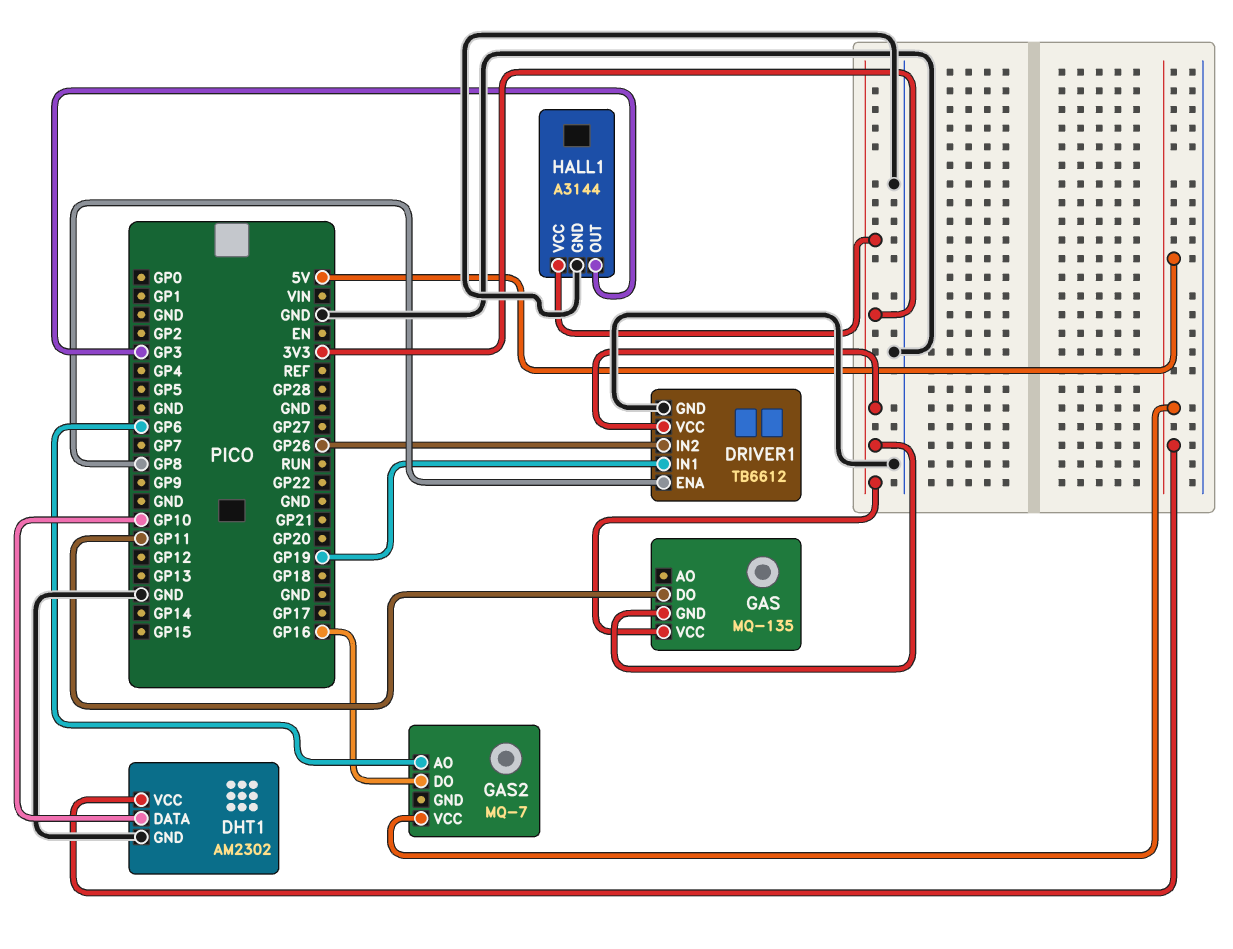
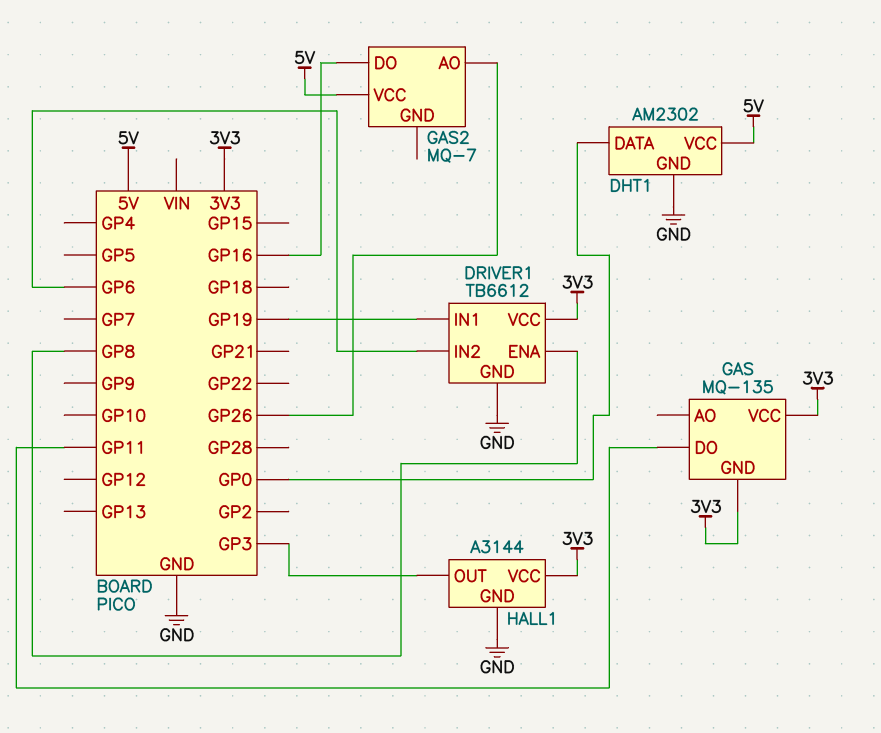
DHT1 pin DATA: GP10 -> GP0
DRIVER1 pin IN2: GP26 -> GP6
GAS2 pin AO: GP6 -> GP26

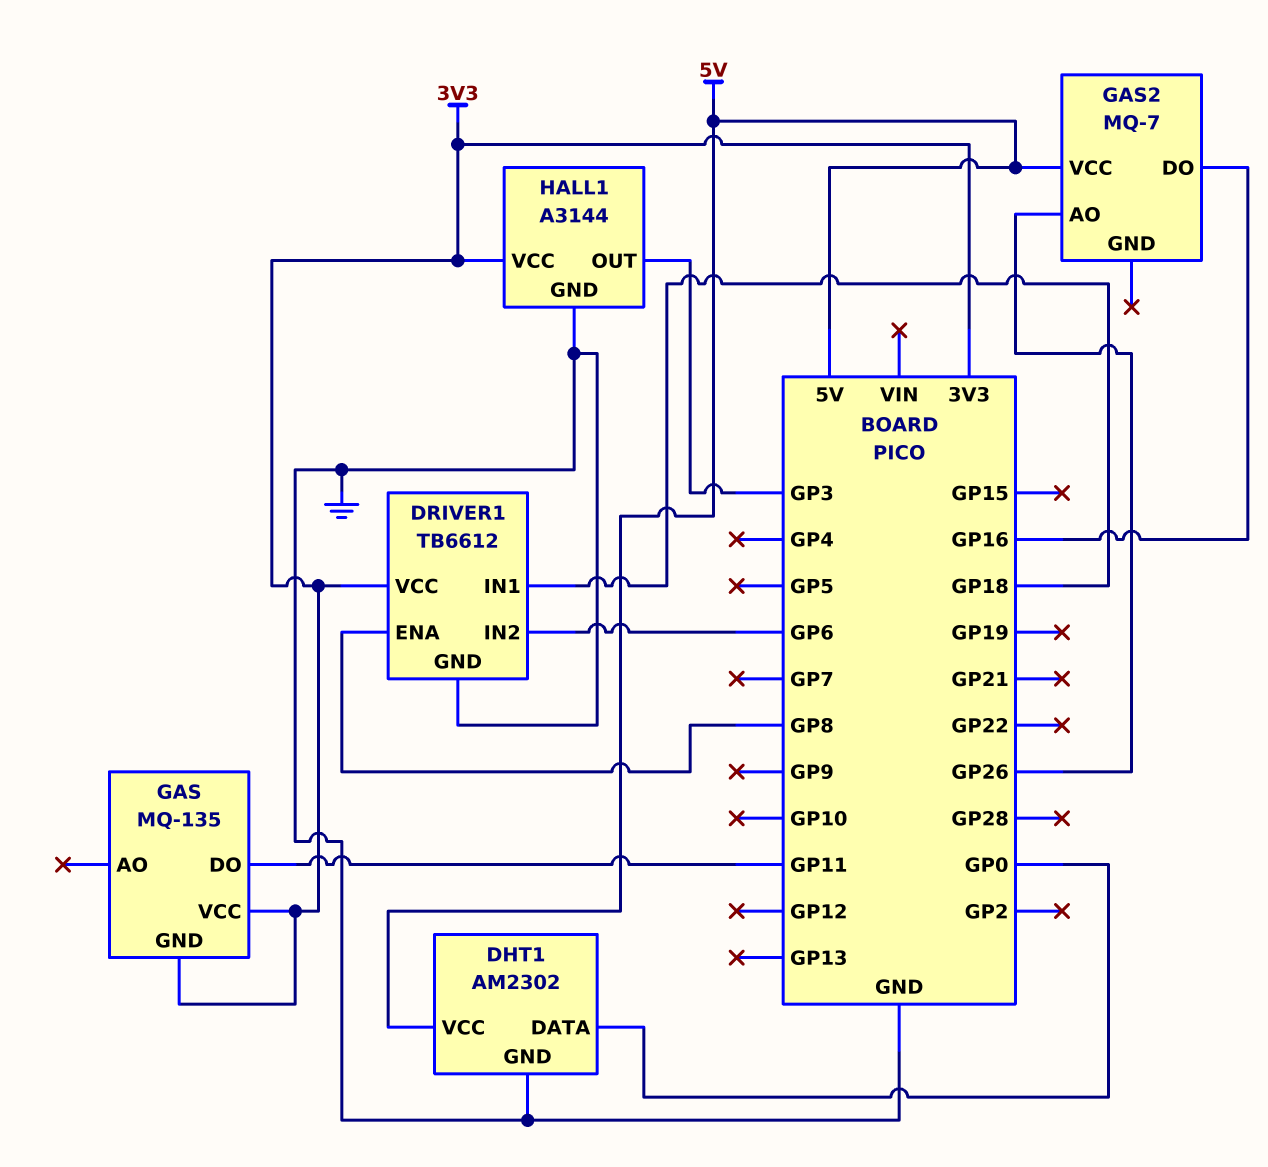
DRIVER1 pin IN1: GP19 -> GP18

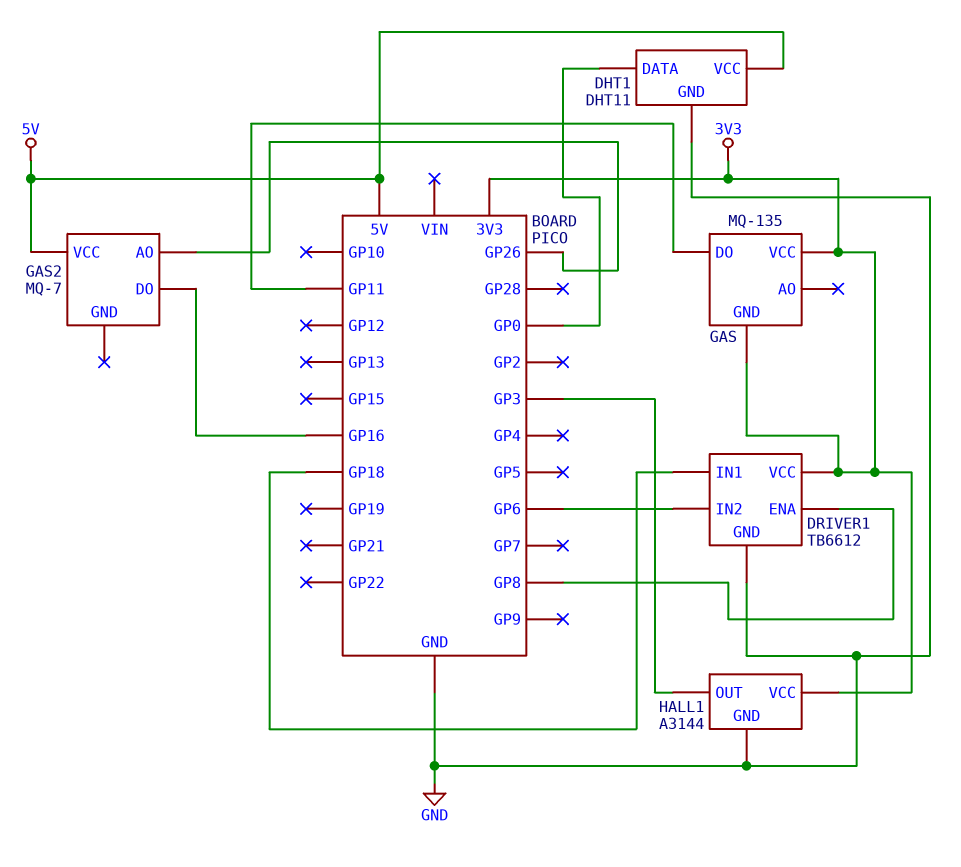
DHT1: AM2302 -> DHT11

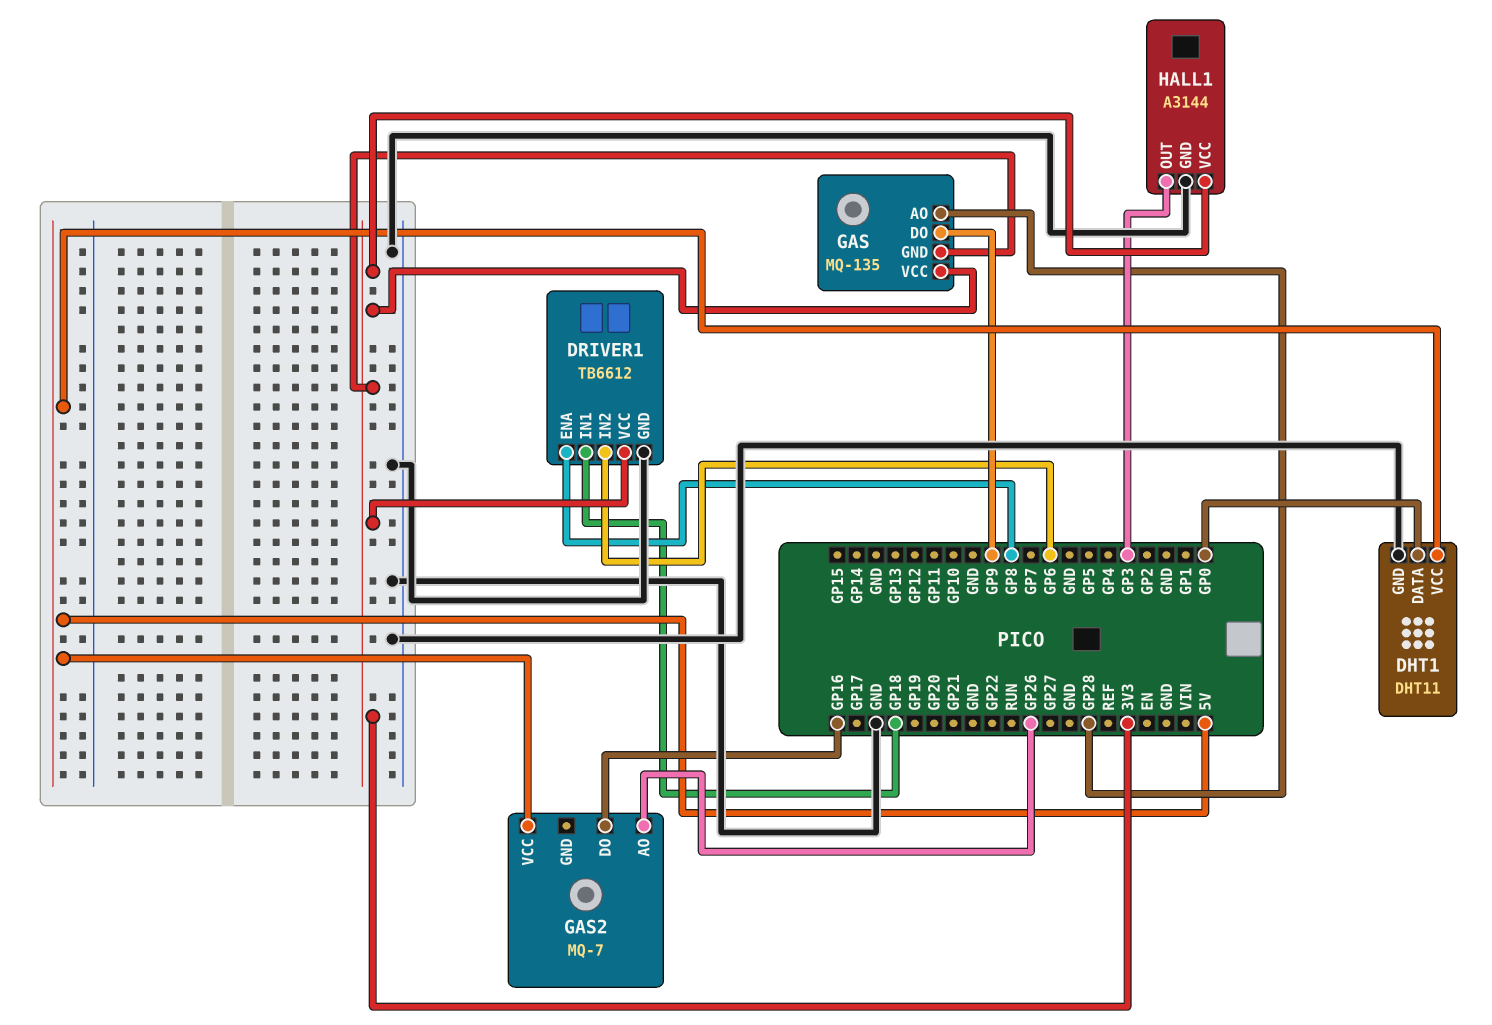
GAS pin AO: none -> GP28
GAS pin DO: GP11 -> GP9

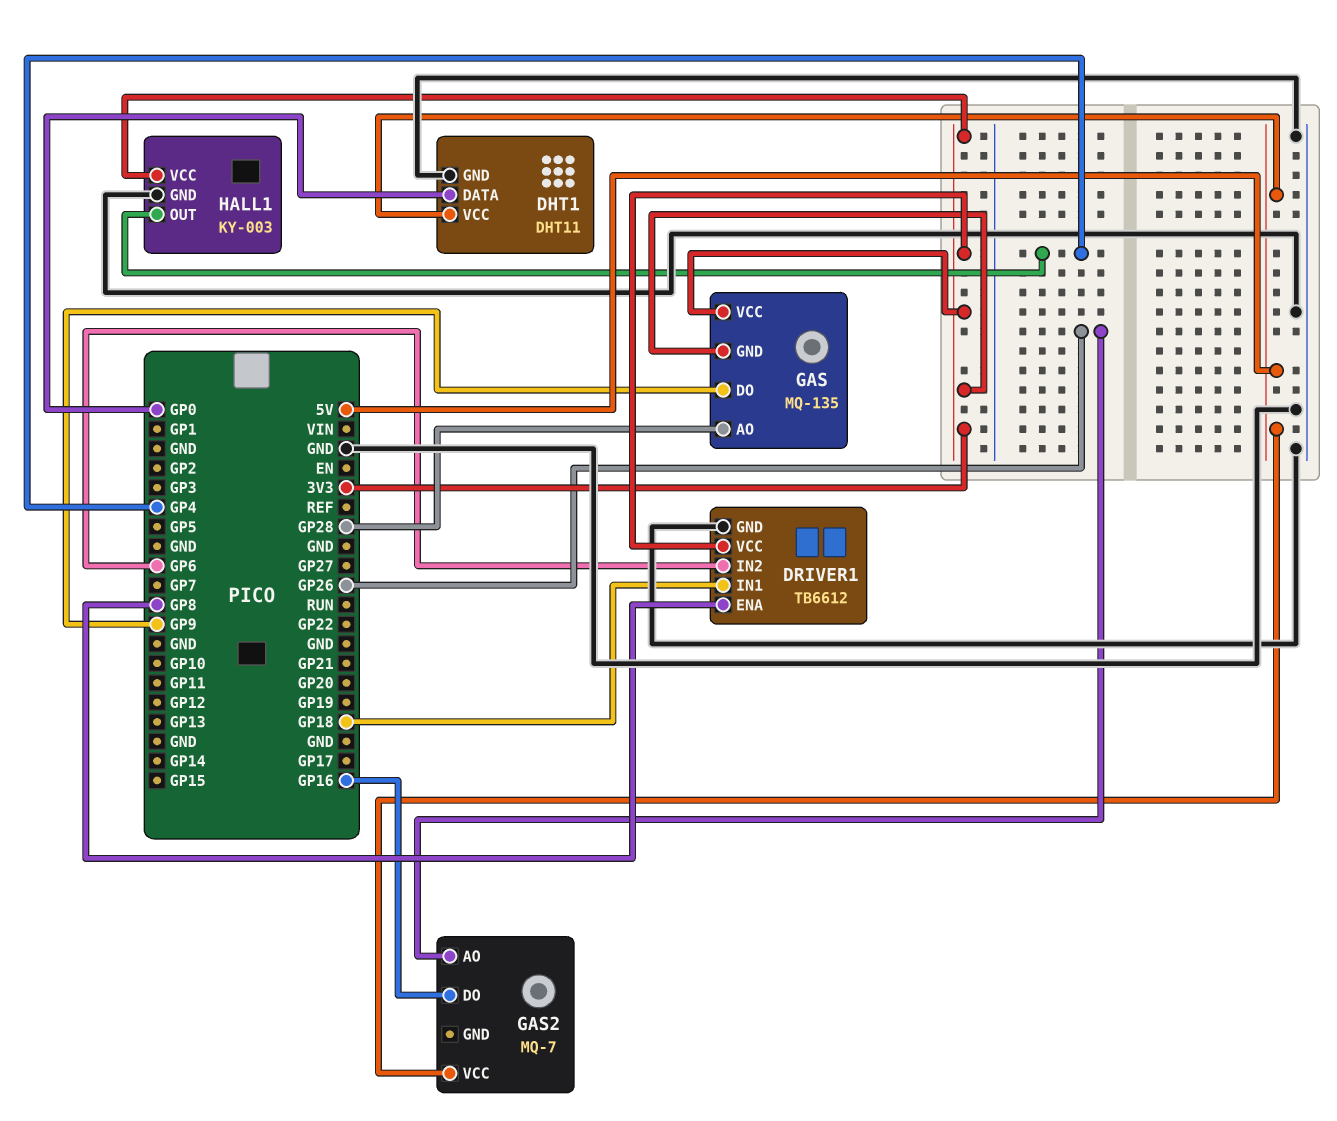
HALL1: A3144 -> KY-003
HALL1 pin OUT: GP3 -> GP4

